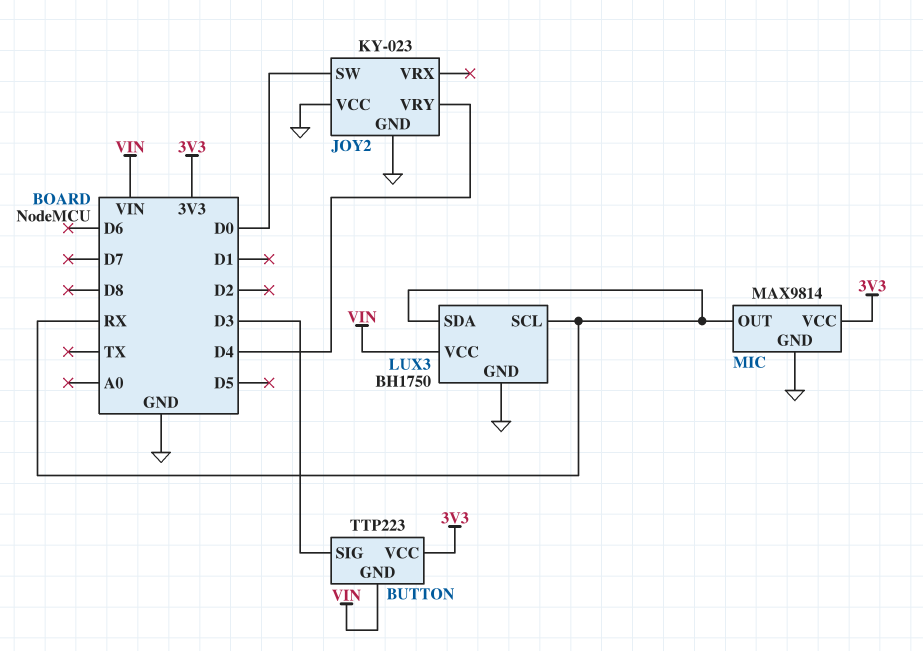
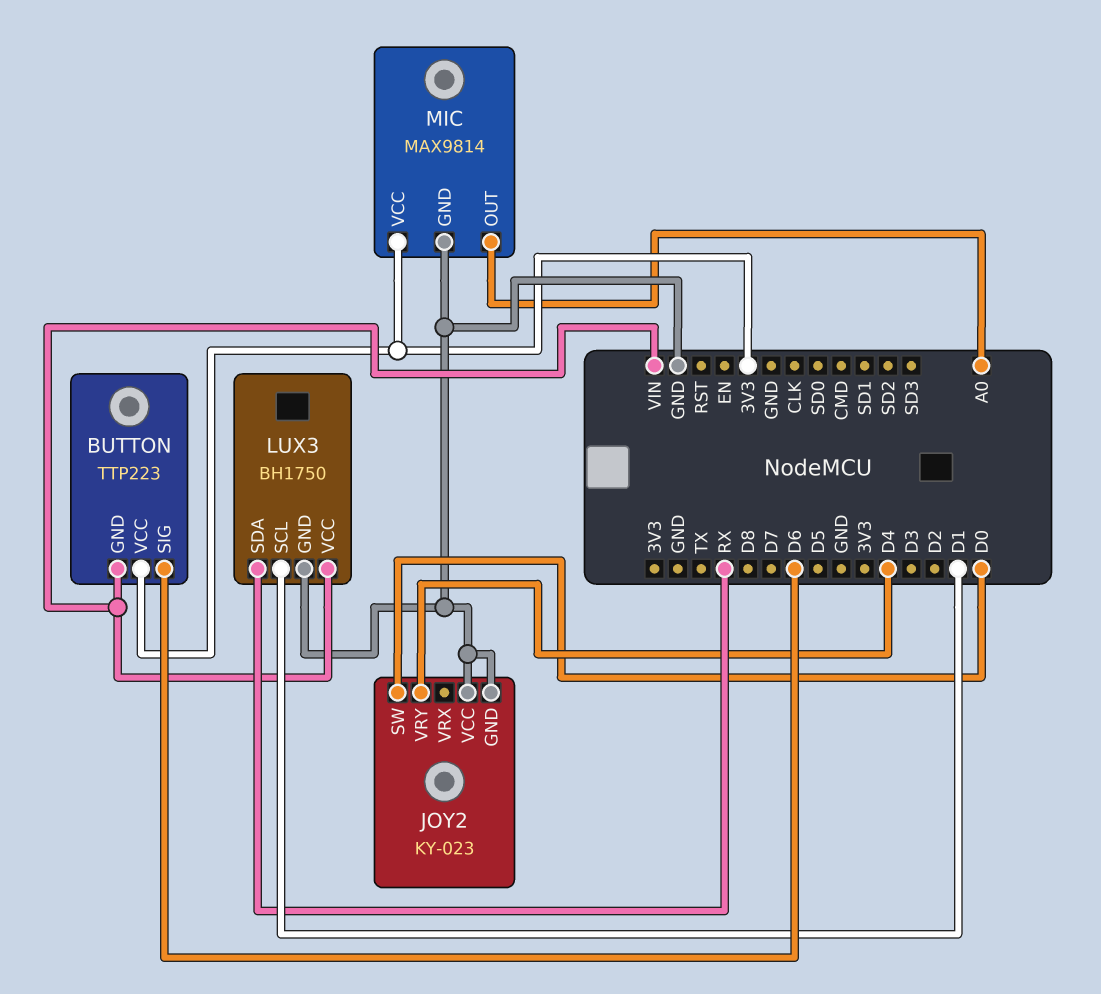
BUTTON pin SIG: D3 -> D6
LUX3 pin SCL: RX -> D1
MIC pin OUT: RX -> A0

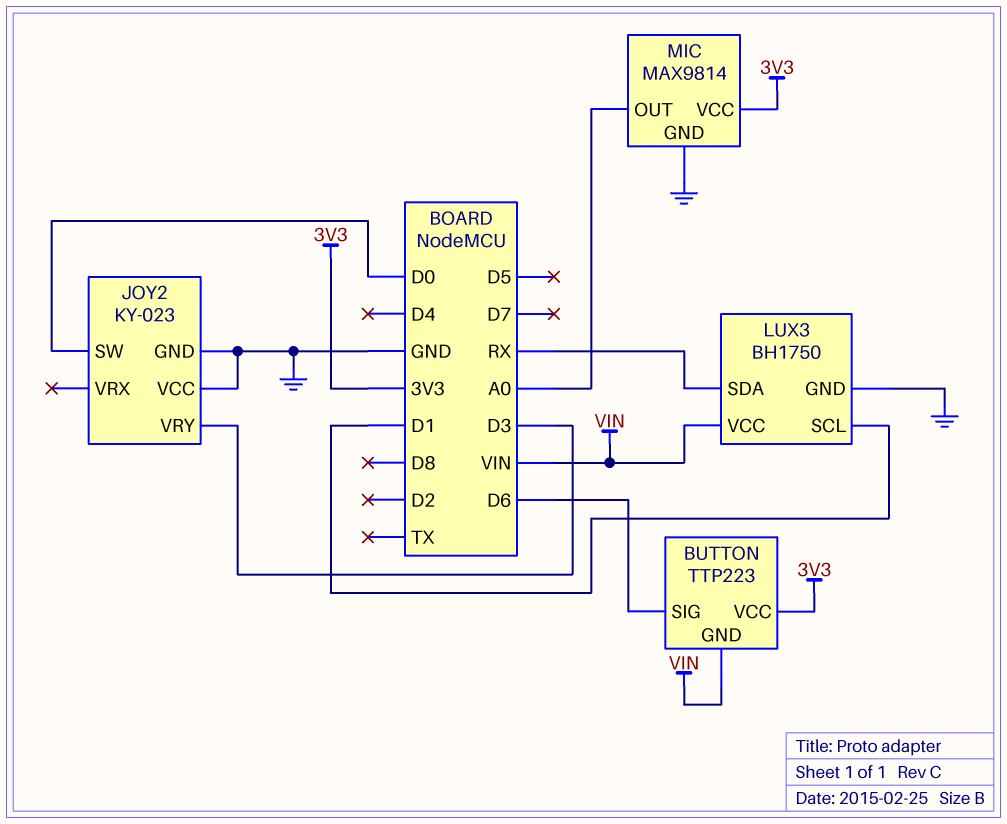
JOY2 pin VRY: D4 -> D3

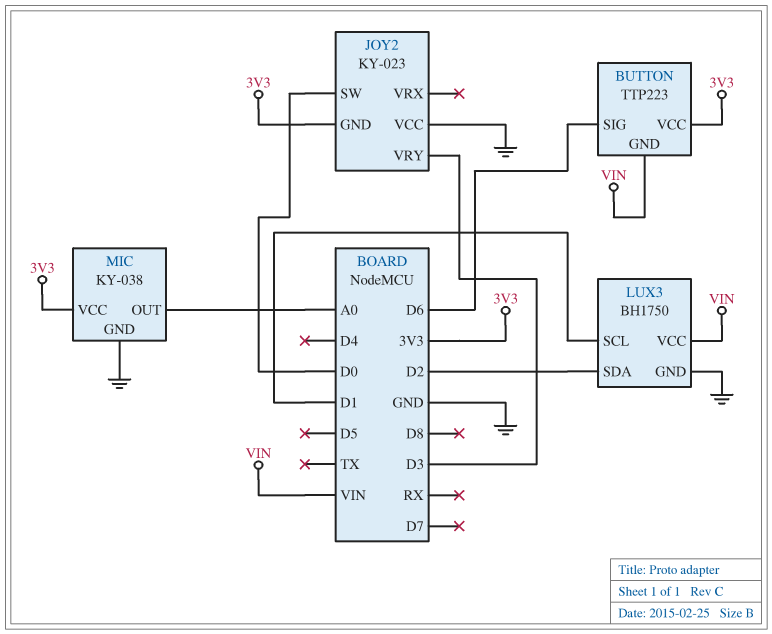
JOY2 pin GND: GND -> 3V3
LUX3 pin SDA: RX -> D2
MIC: MAX9814 -> KY-038

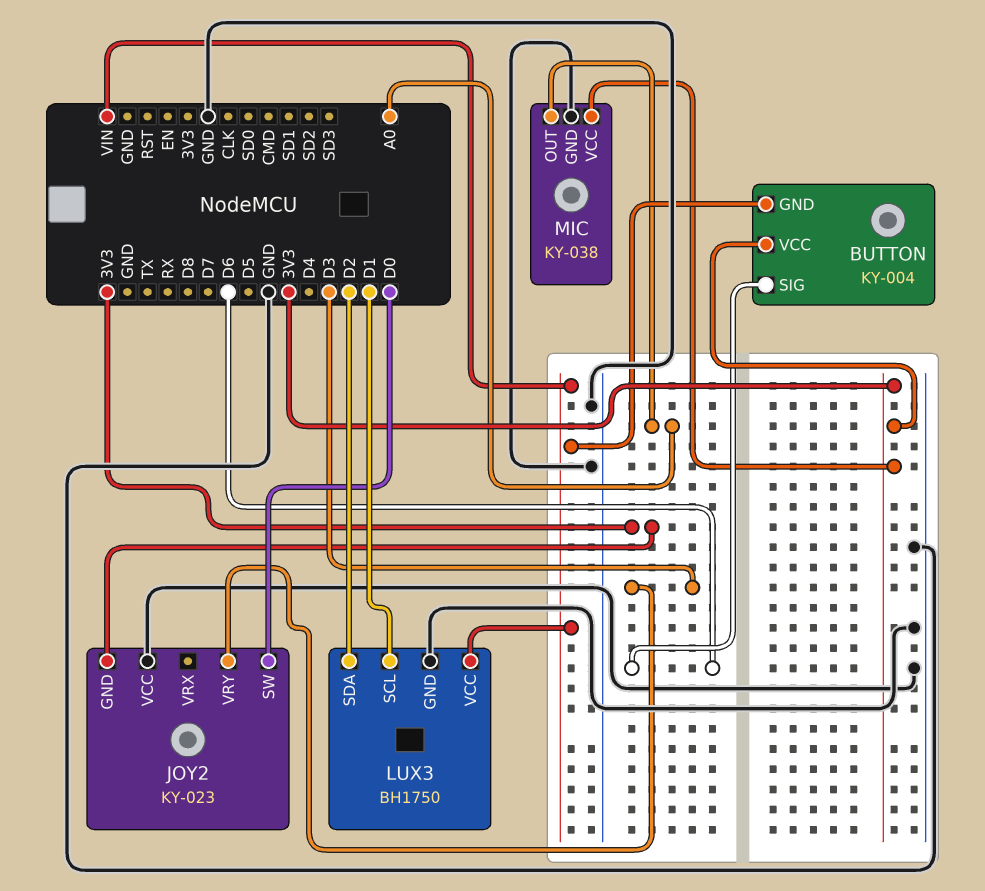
BUTTON: TTP223 -> KY-004

